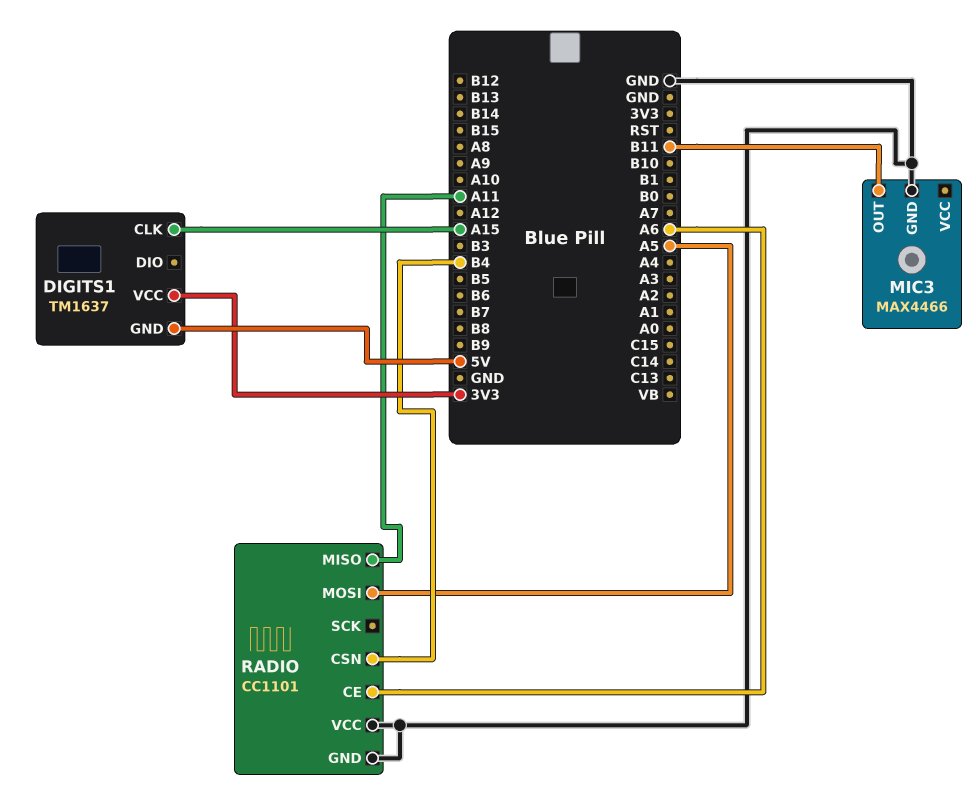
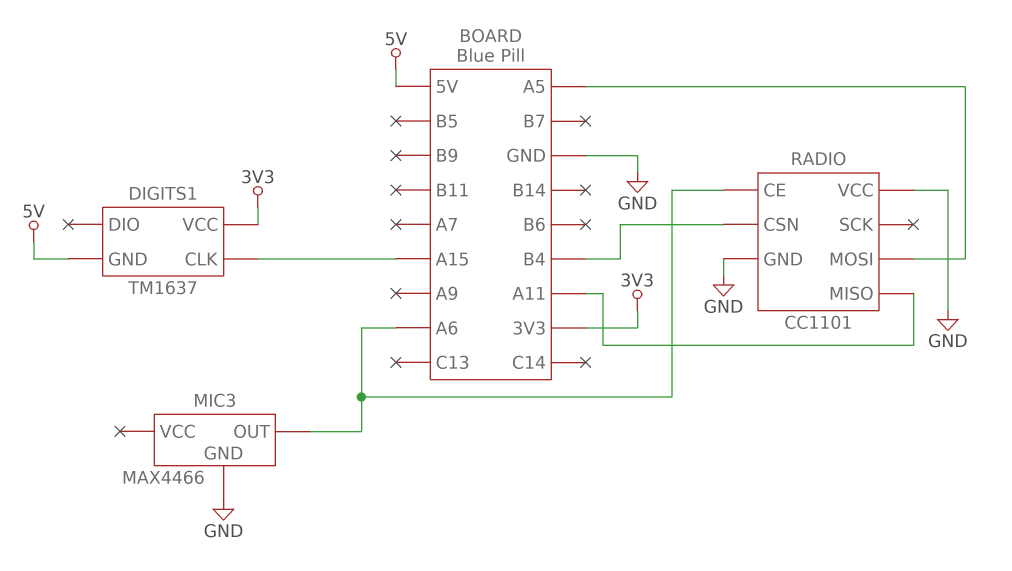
MIC3 pin OUT: B11 -> A6

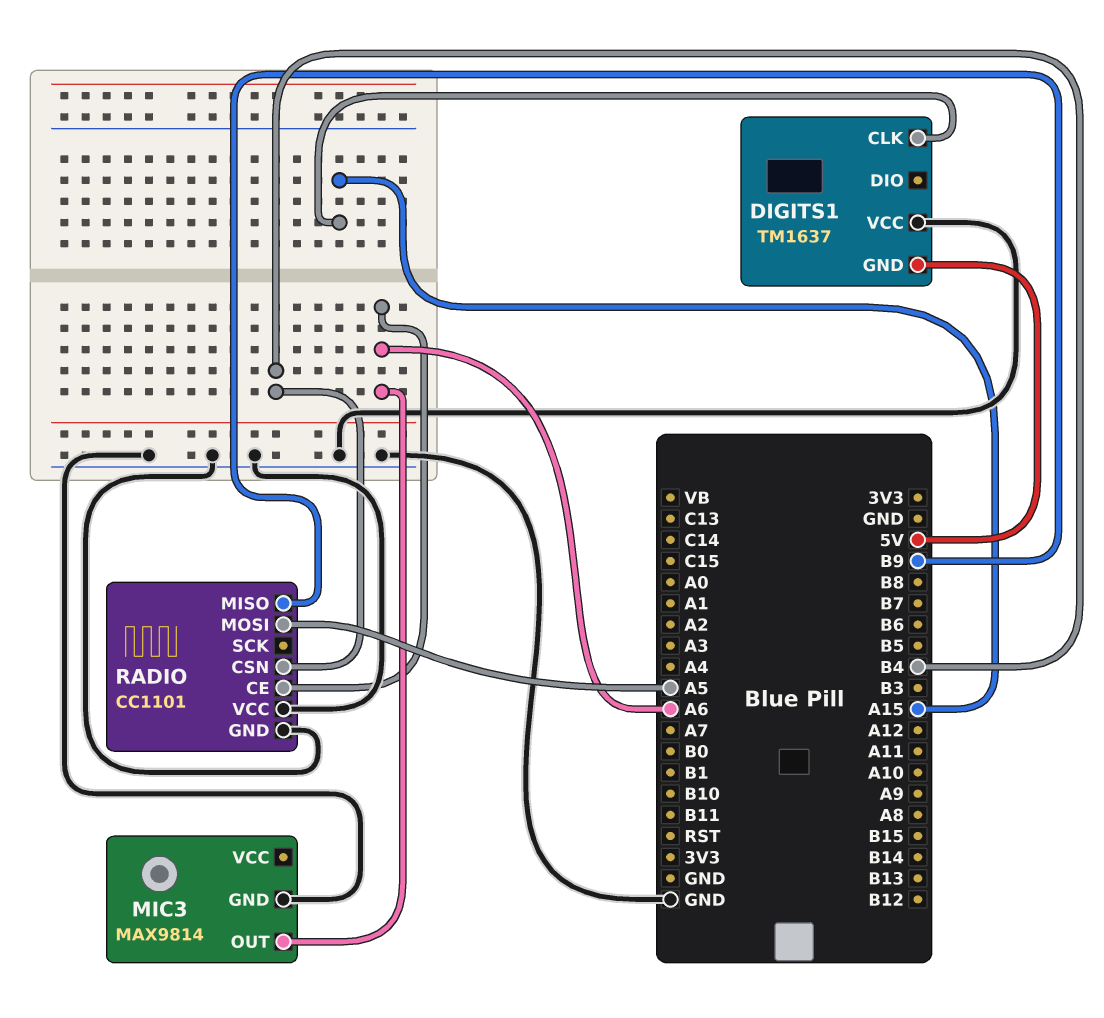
DIGITS1 pin VCC: 3V3 -> GND
MIC3: MAX4466 -> MAX9814
RADIO pin MISO: A11 -> B9

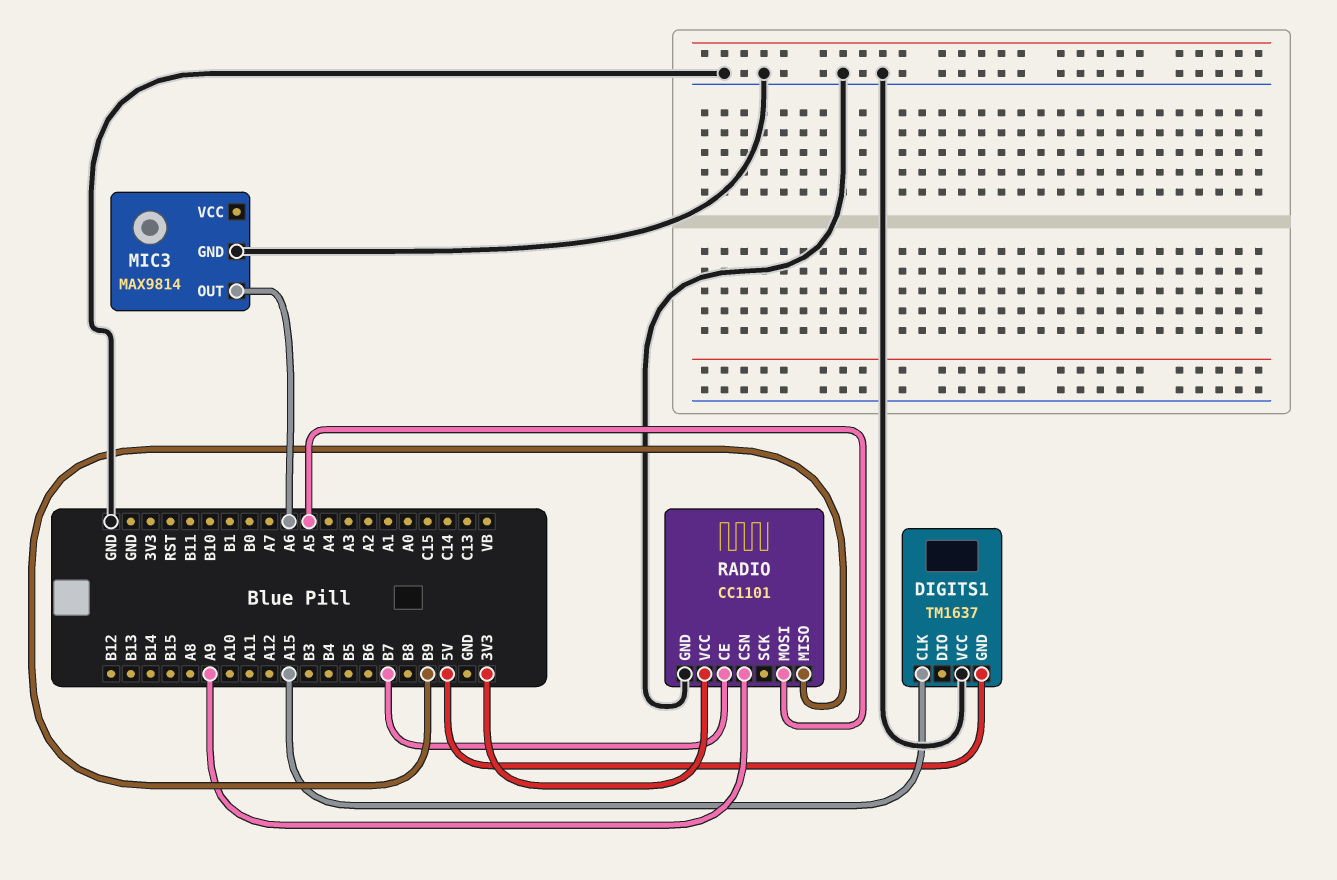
RADIO pin CE: A6 -> B7
RADIO pin CSN: B4 -> A9
RADIO pin VCC: GND -> 3V3

